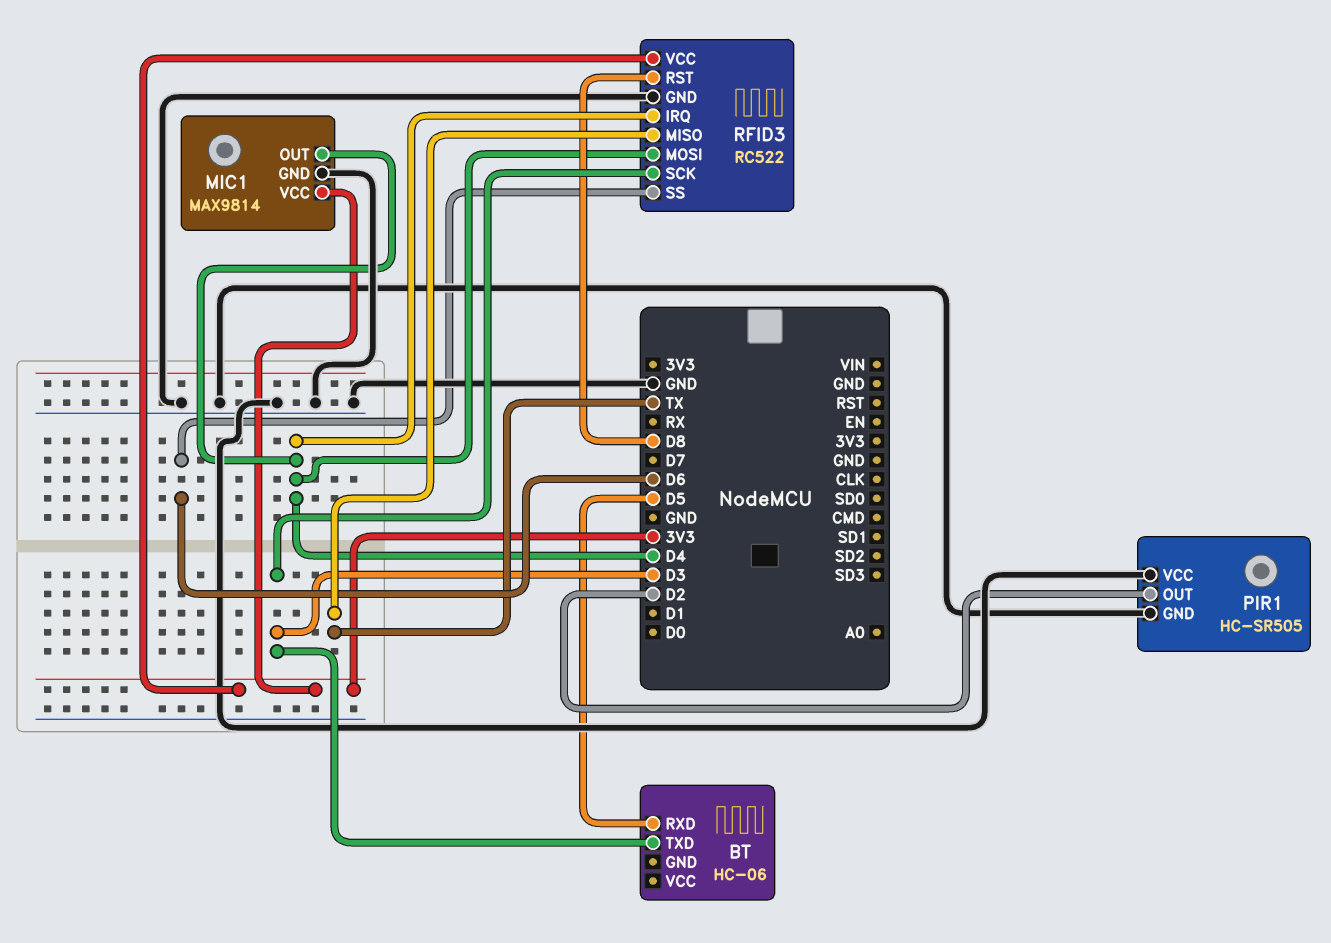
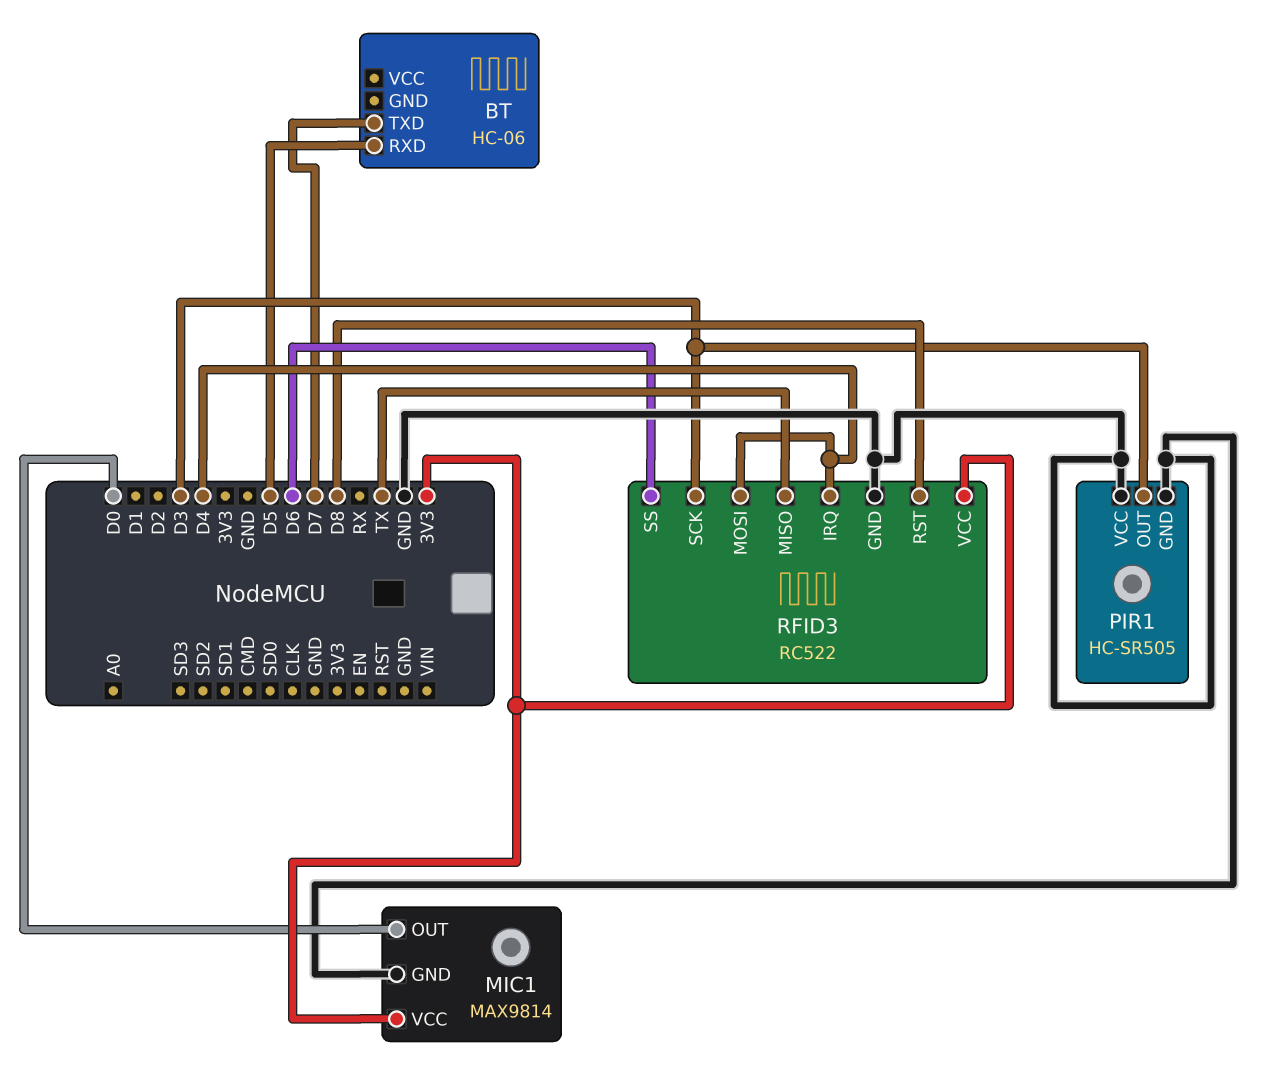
BT pin TXD: D3 -> D7
MIC1 pin OUT: D4 -> D0
PIR1 pin OUT: D2 -> D3

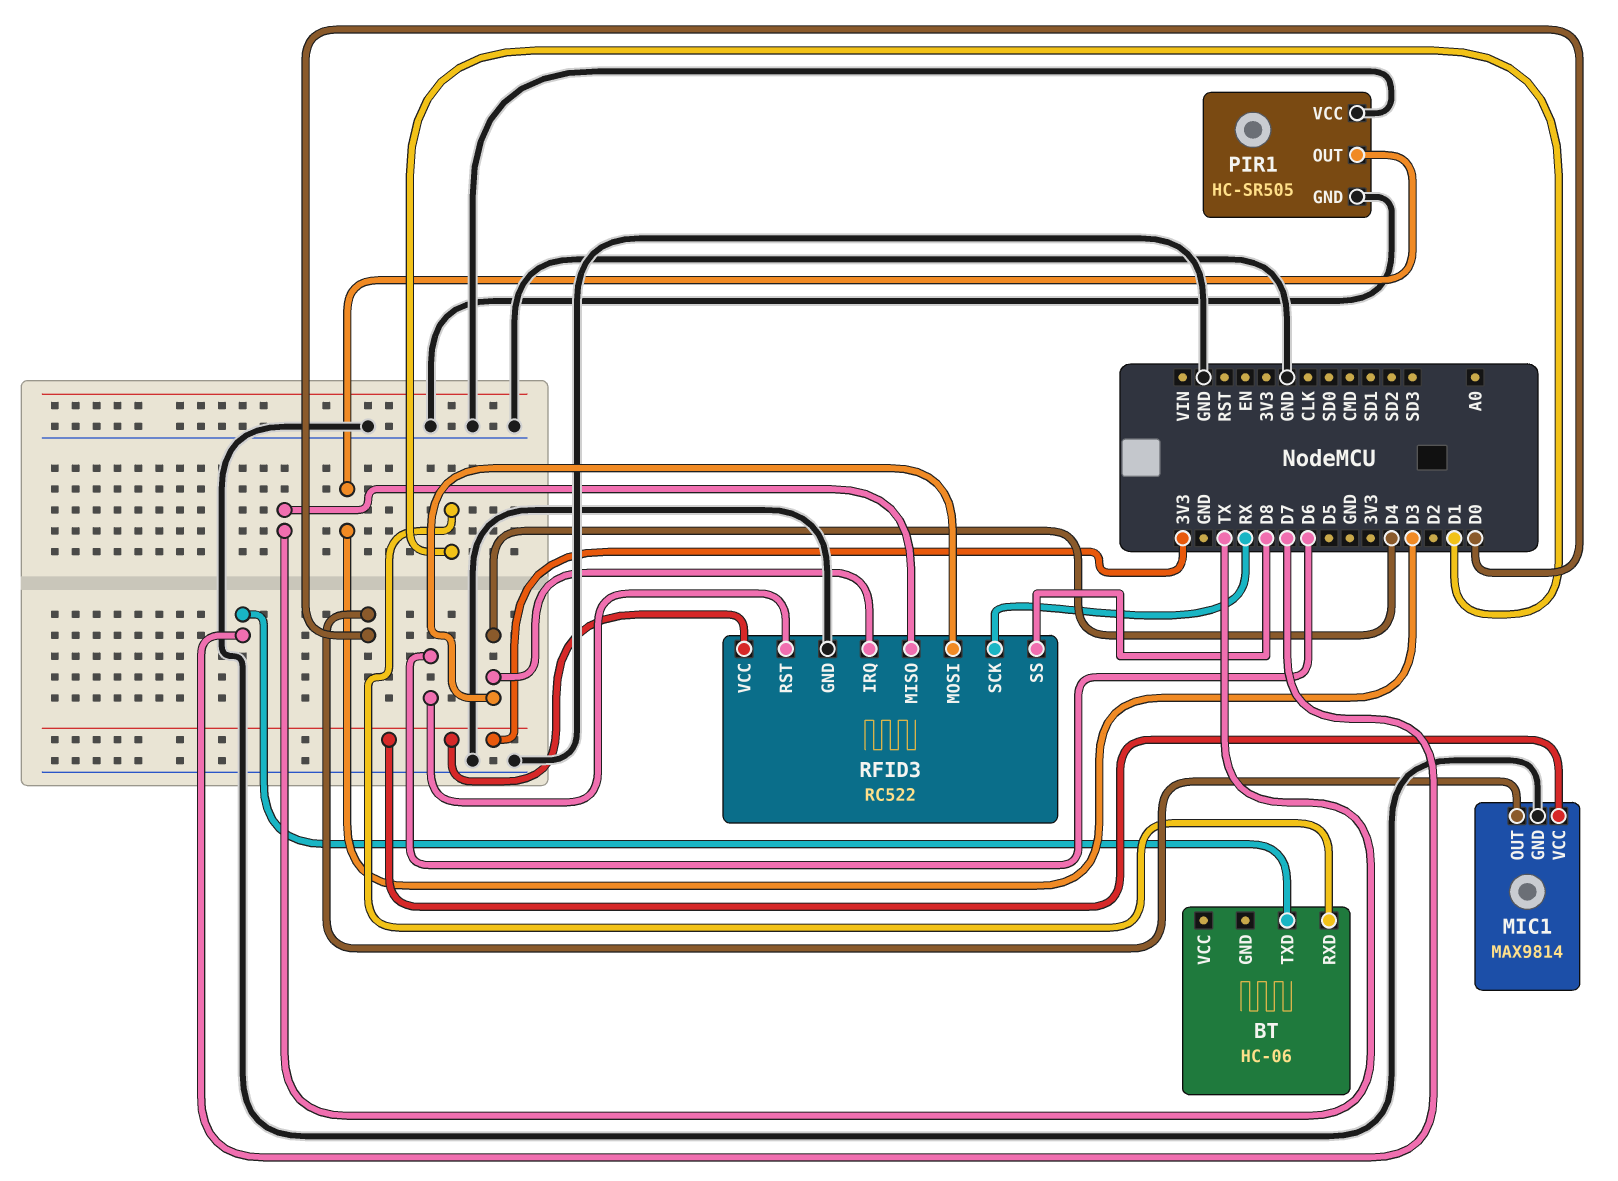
BT pin RXD: D5 -> D1
RFID3 pin RST: D8 -> D6
RFID3 pin SCK: D3 -> RX
RFID3 pin SS: D6 -> D8

